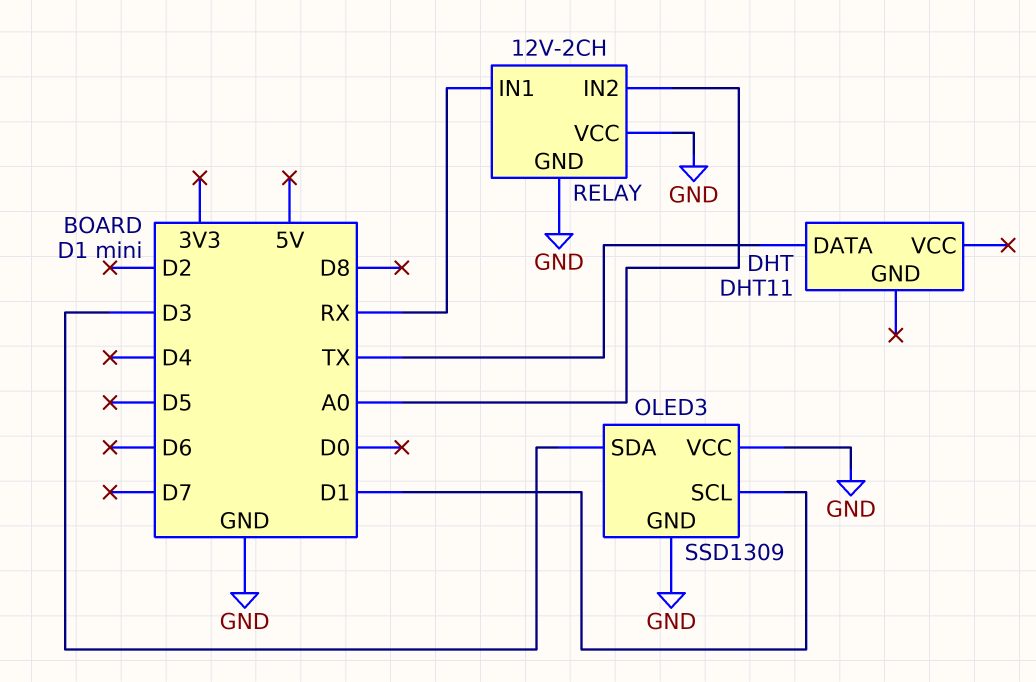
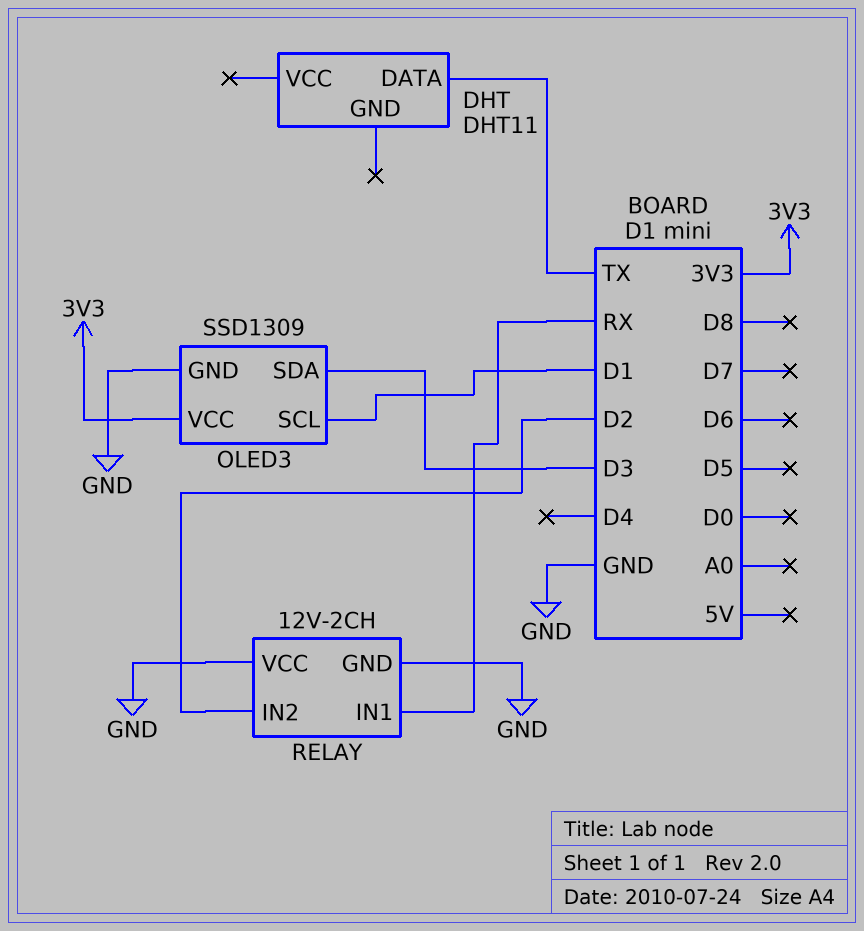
OLED3 pin VCC: GND -> 3V3
RELAY pin IN2: A0 -> D2

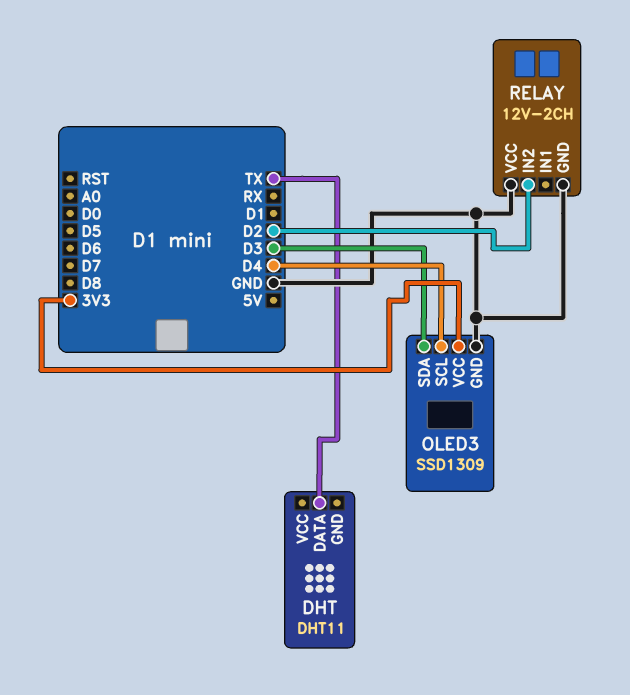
OLED3 pin SCL: D1 -> D4
RELAY pin IN1: RX -> none

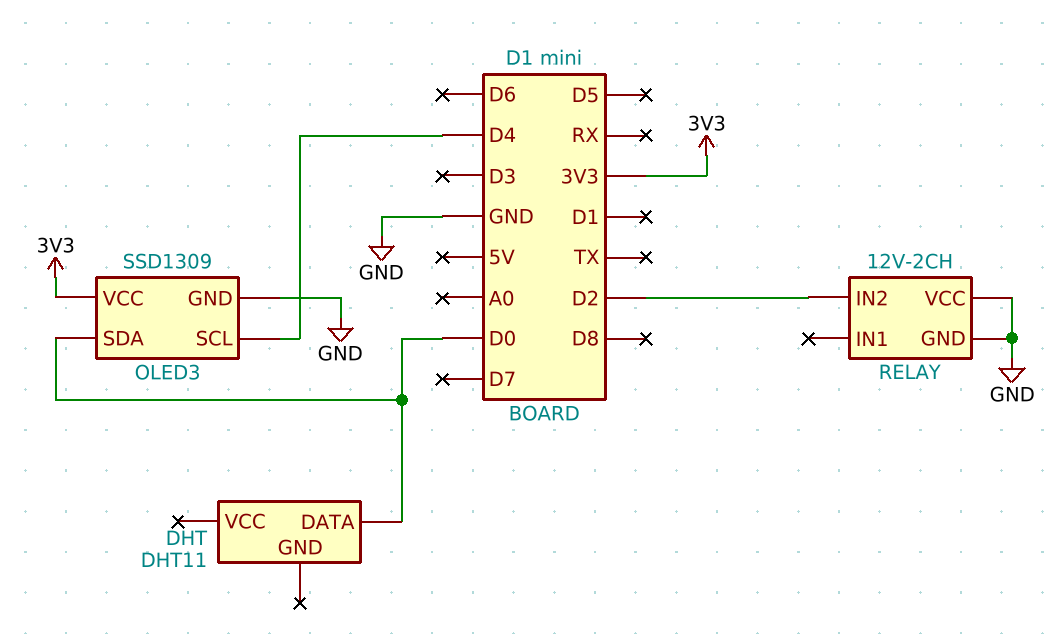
DHT pin DATA: TX -> D0
OLED3 pin SDA: D3 -> D0

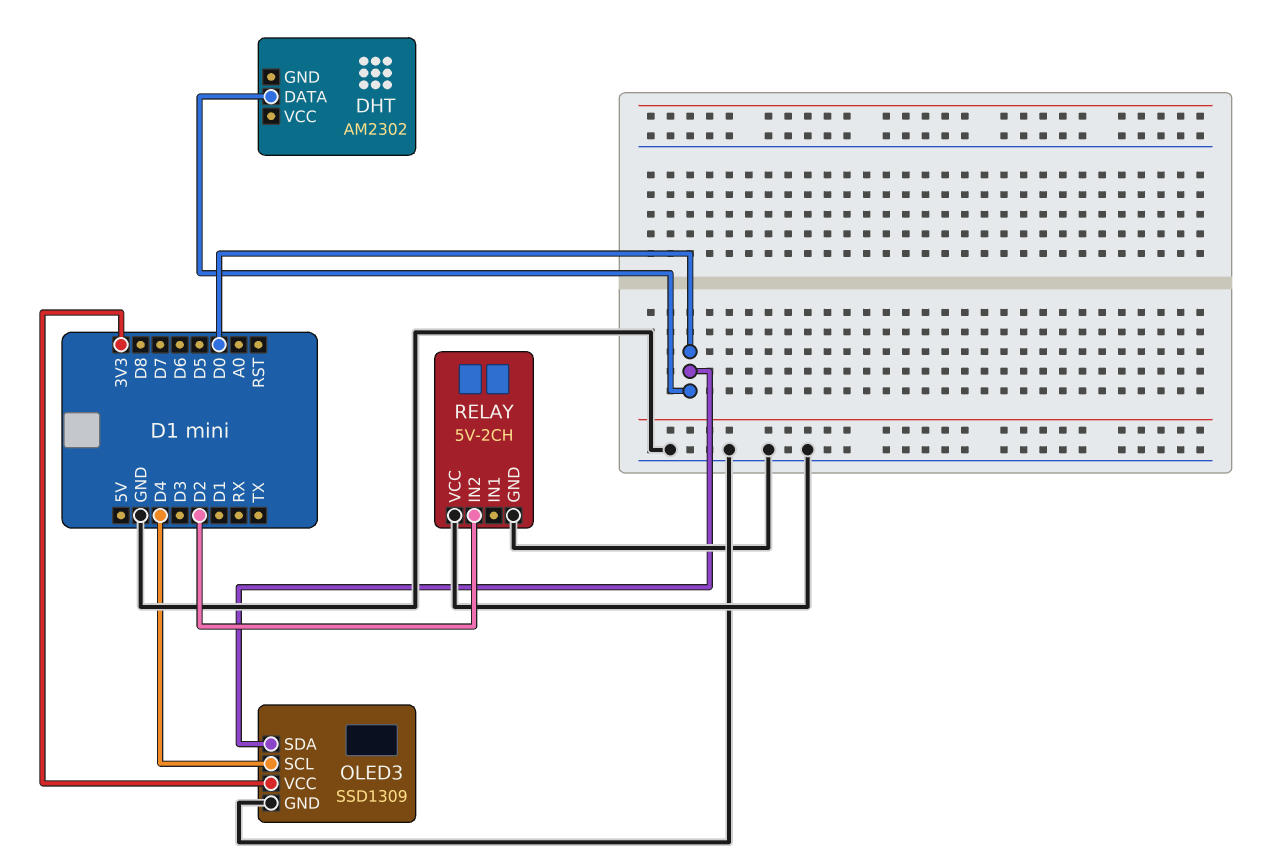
DHT: DHT11 -> AM2302
RELAY: 12V-2CH -> 5V-2CH

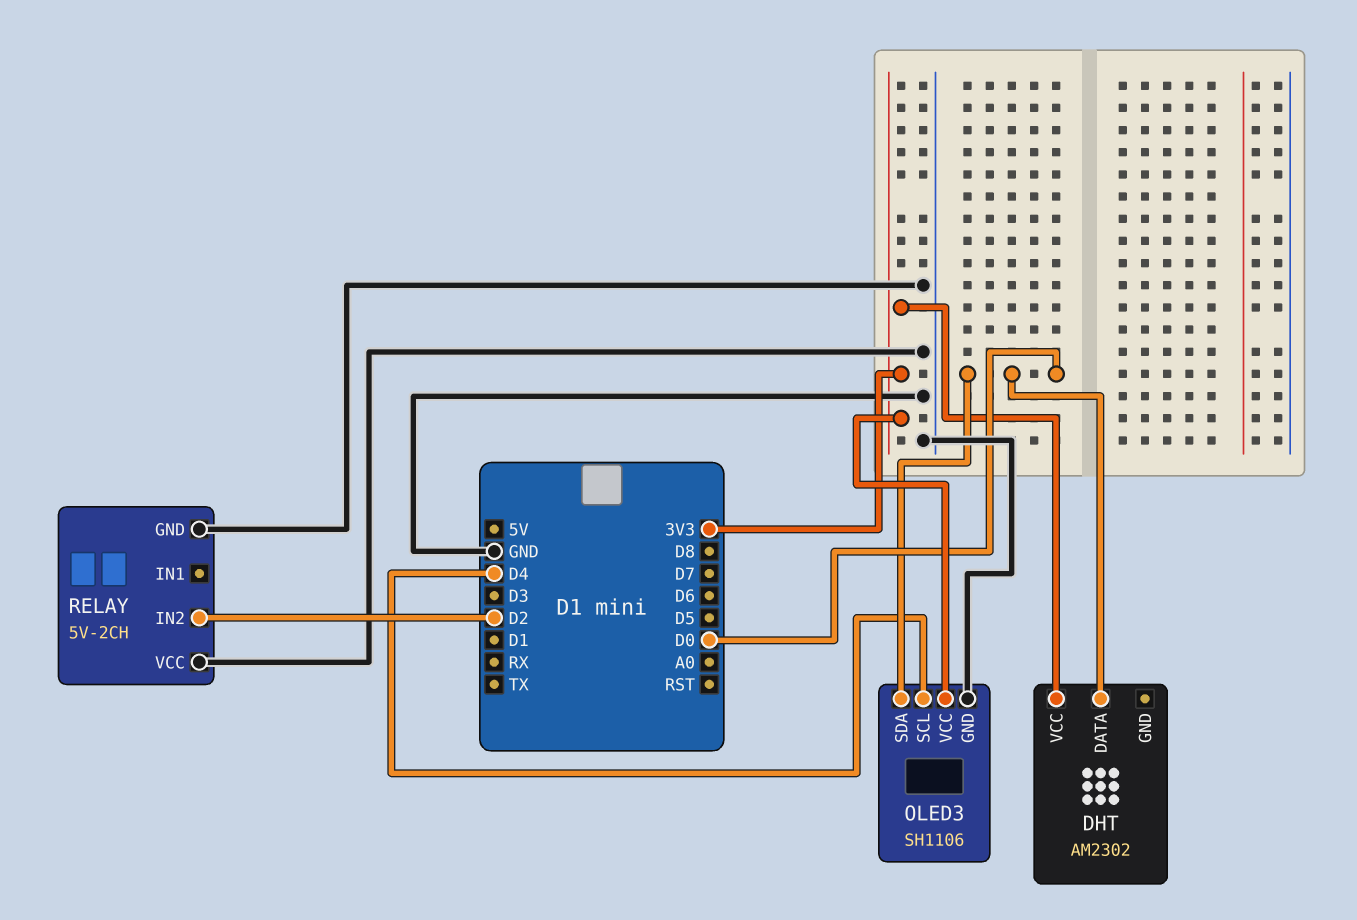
DHT pin VCC: none -> 3V3
OLED3: SSD1309 -> SH1106

